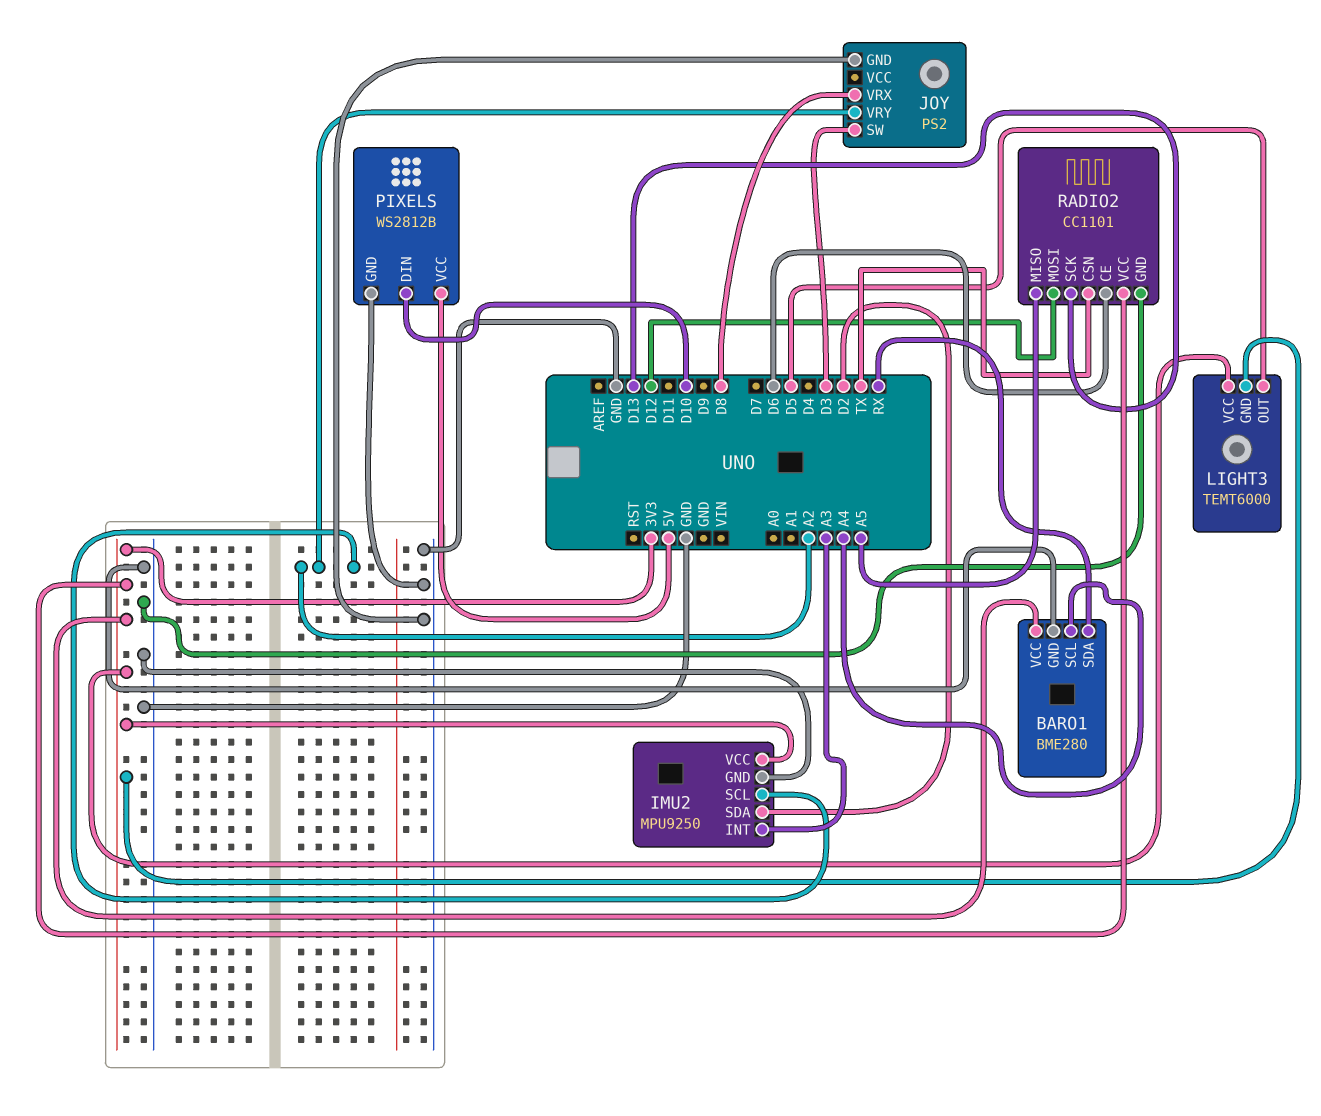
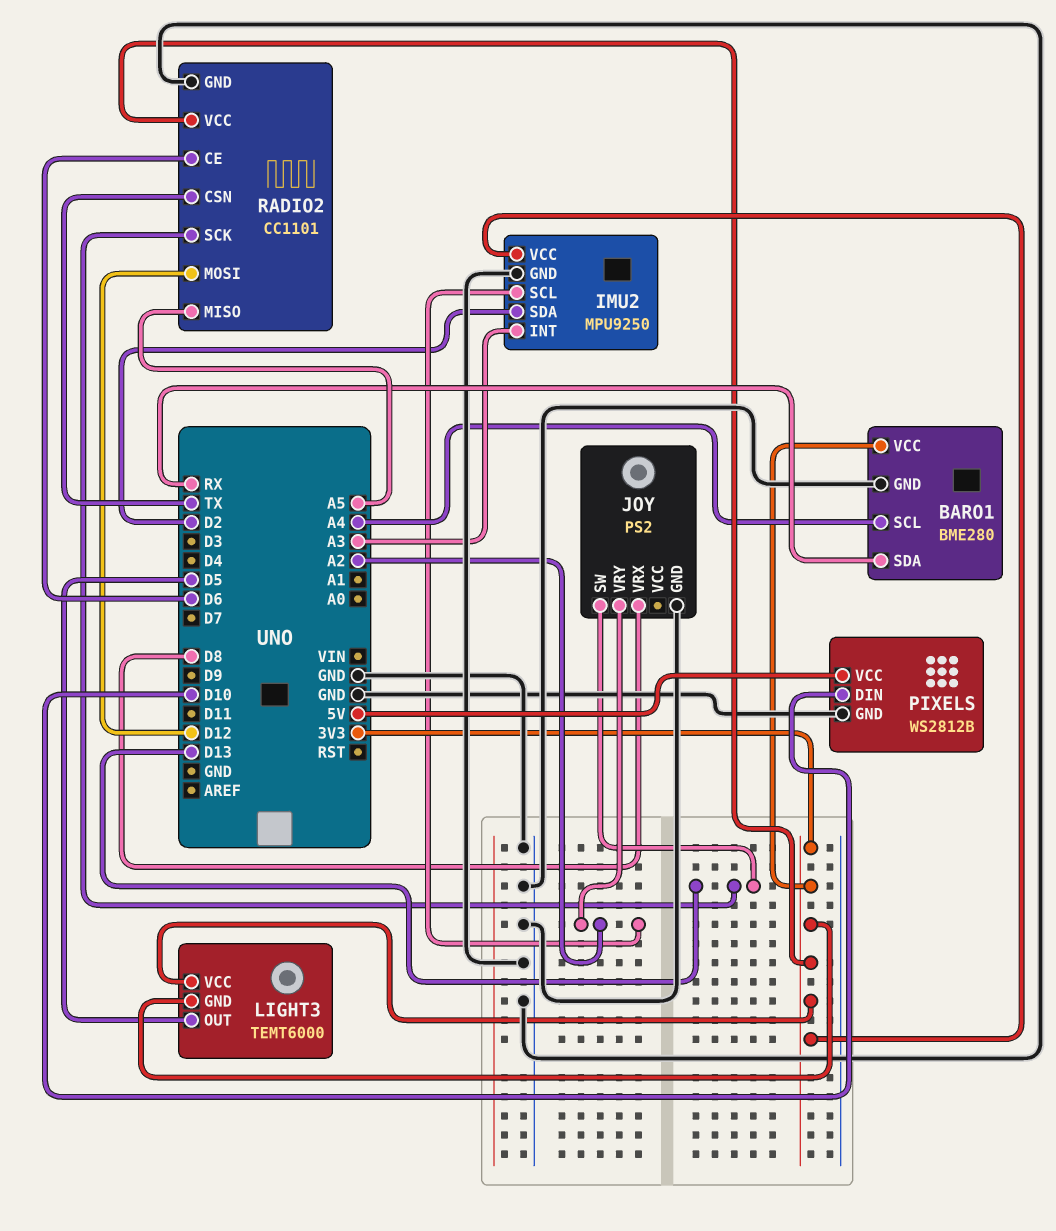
JOY pin SW: D3 -> D13

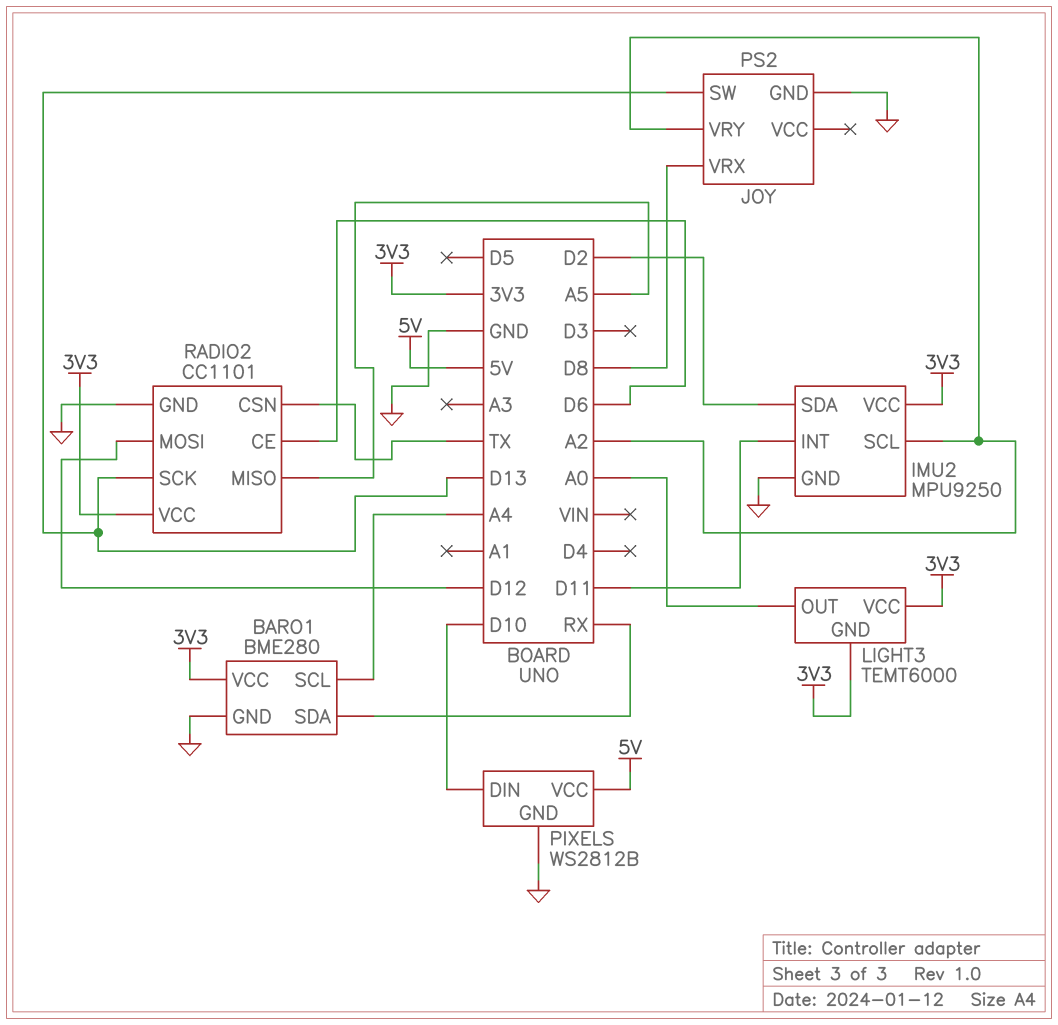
IMU2 pin INT: A3 -> D11
LIGHT3 pin OUT: D5 -> A0

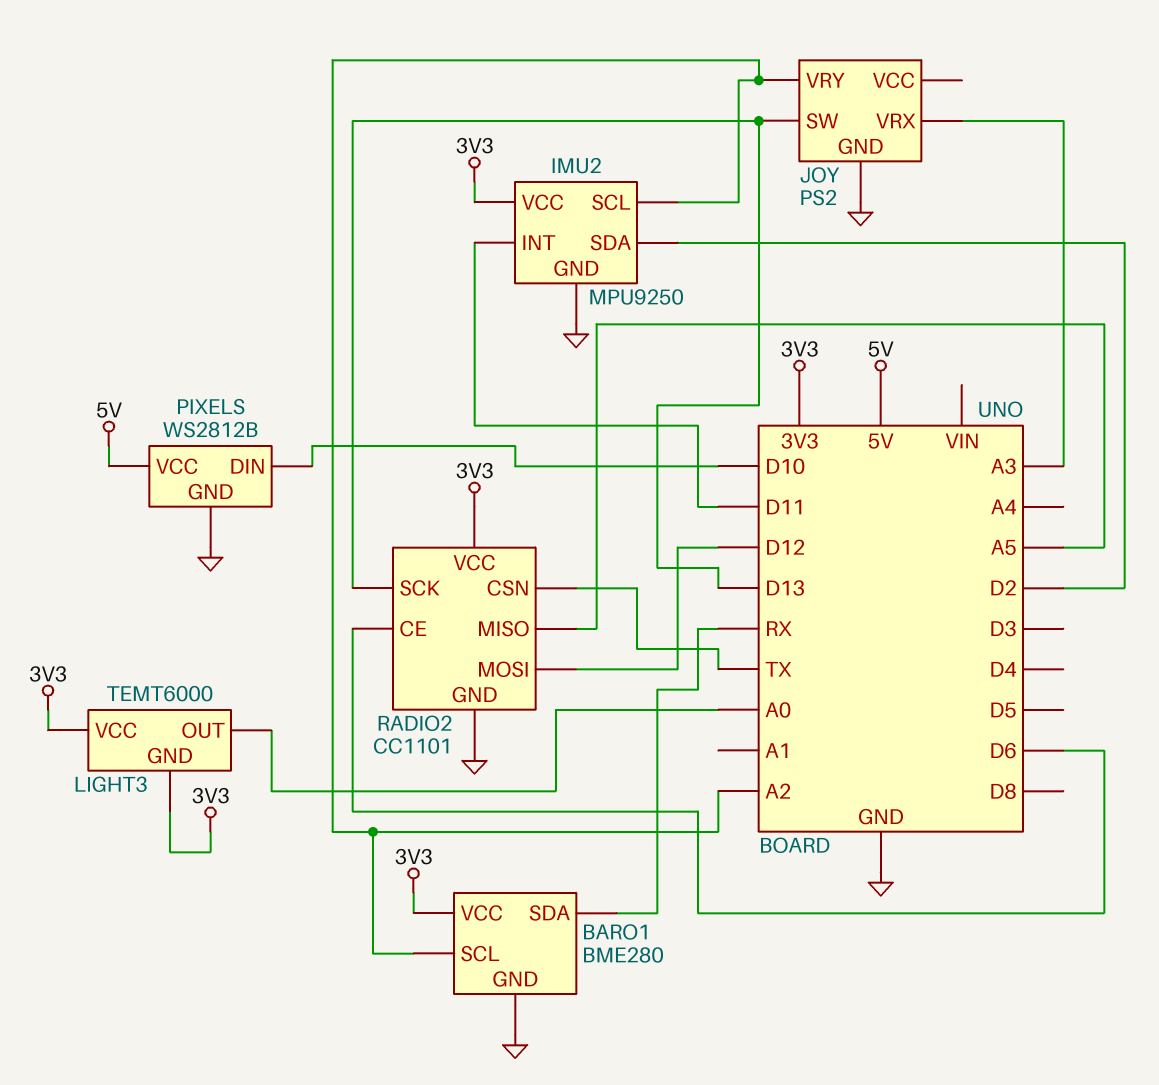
BARO1 pin SCL: A4 -> A2
JOY pin VRX: D8 -> A3

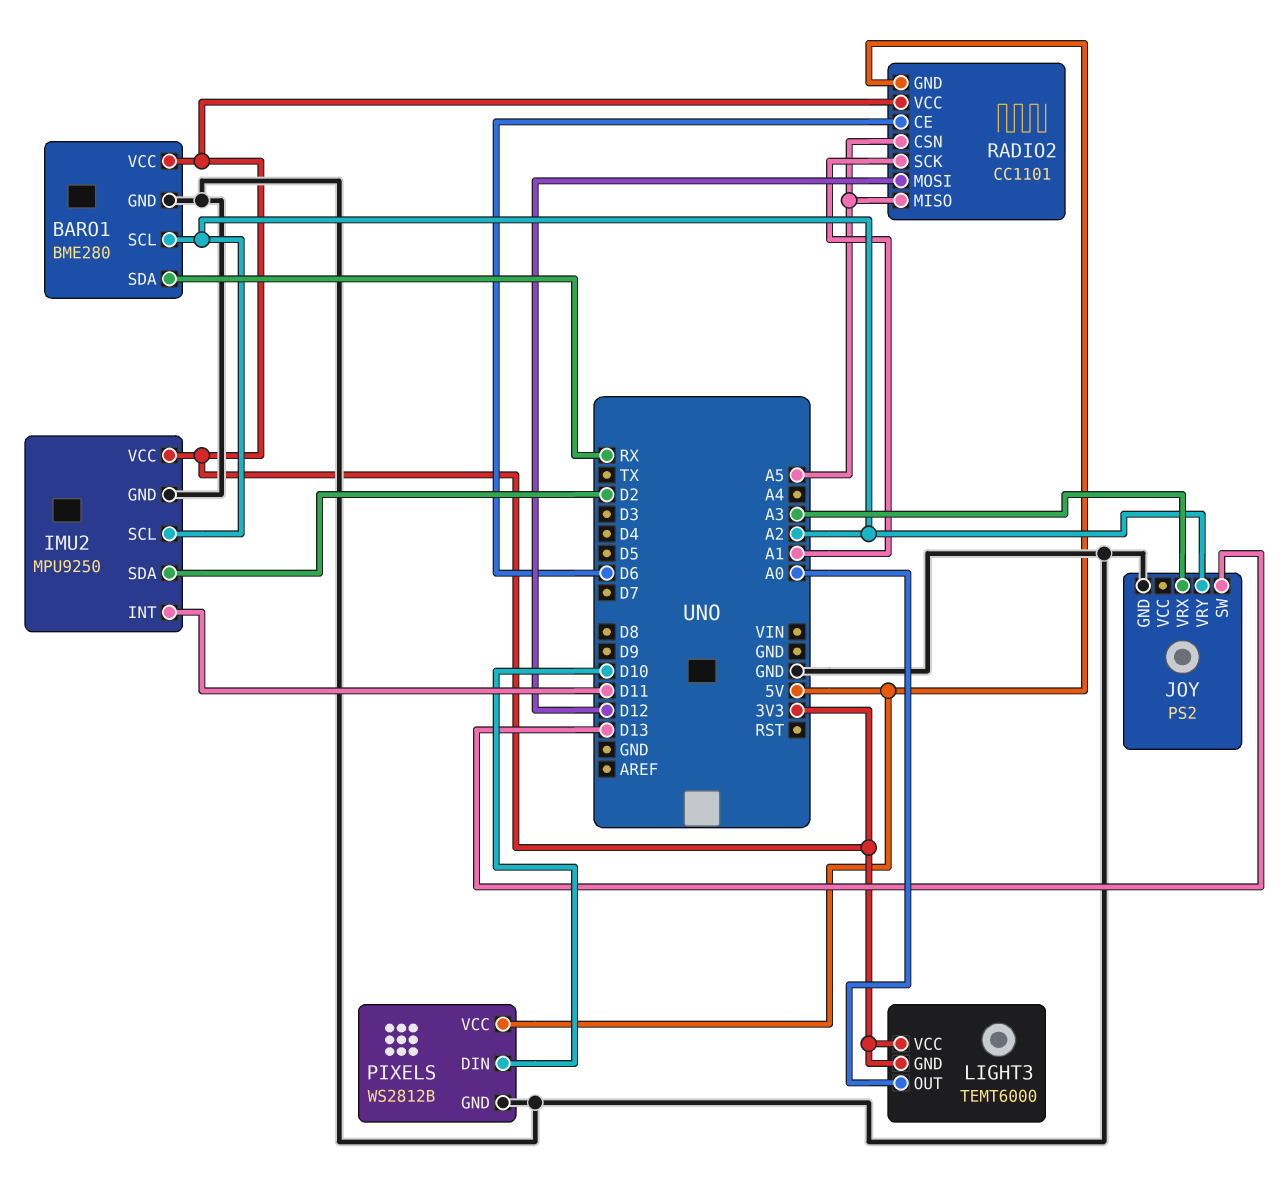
RADIO2 pin CSN: TX -> A5
RADIO2 pin GND: GND -> 5V
RADIO2 pin SCK: D13 -> A1

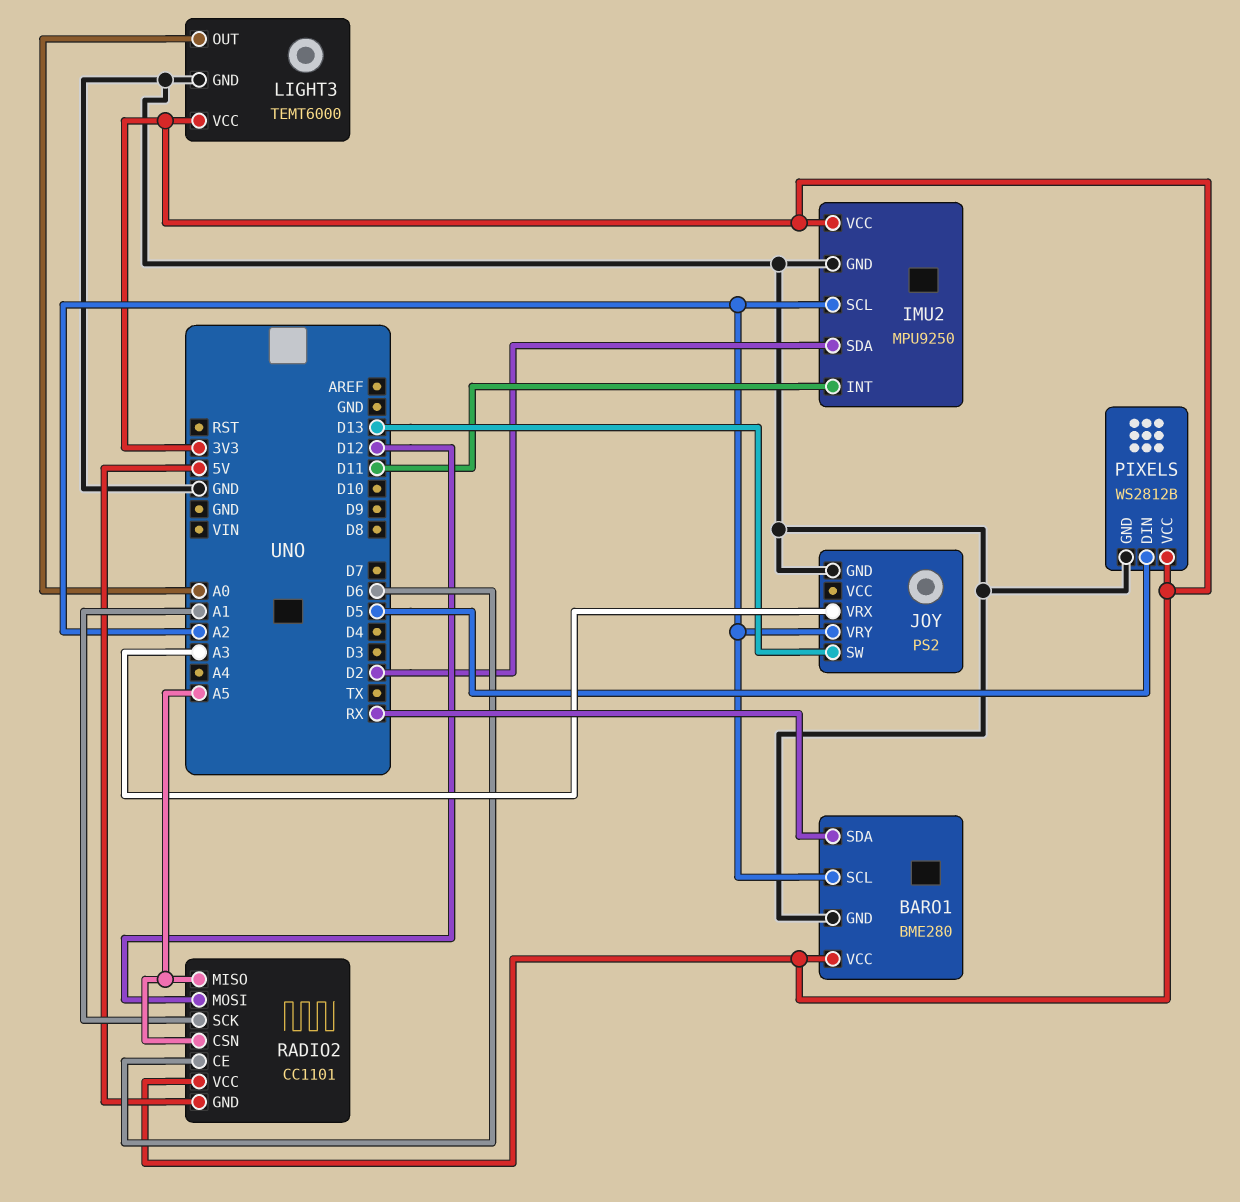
LIGHT3 pin GND: 3V3 -> GND
PIXELS pin DIN: D10 -> D5
PIXELS pin VCC: 5V -> 3V3

